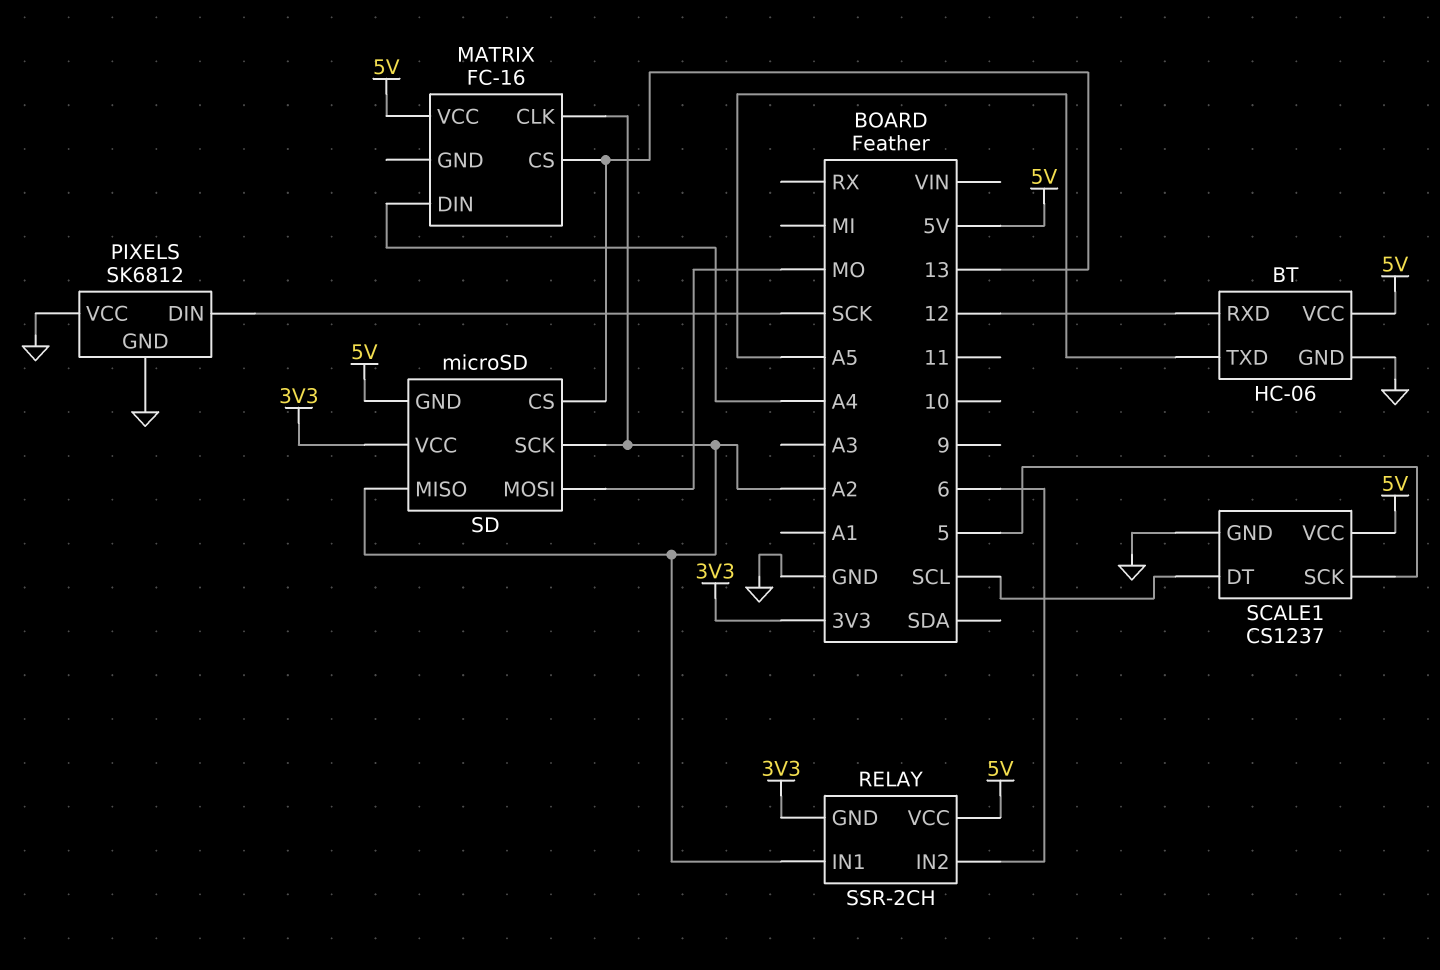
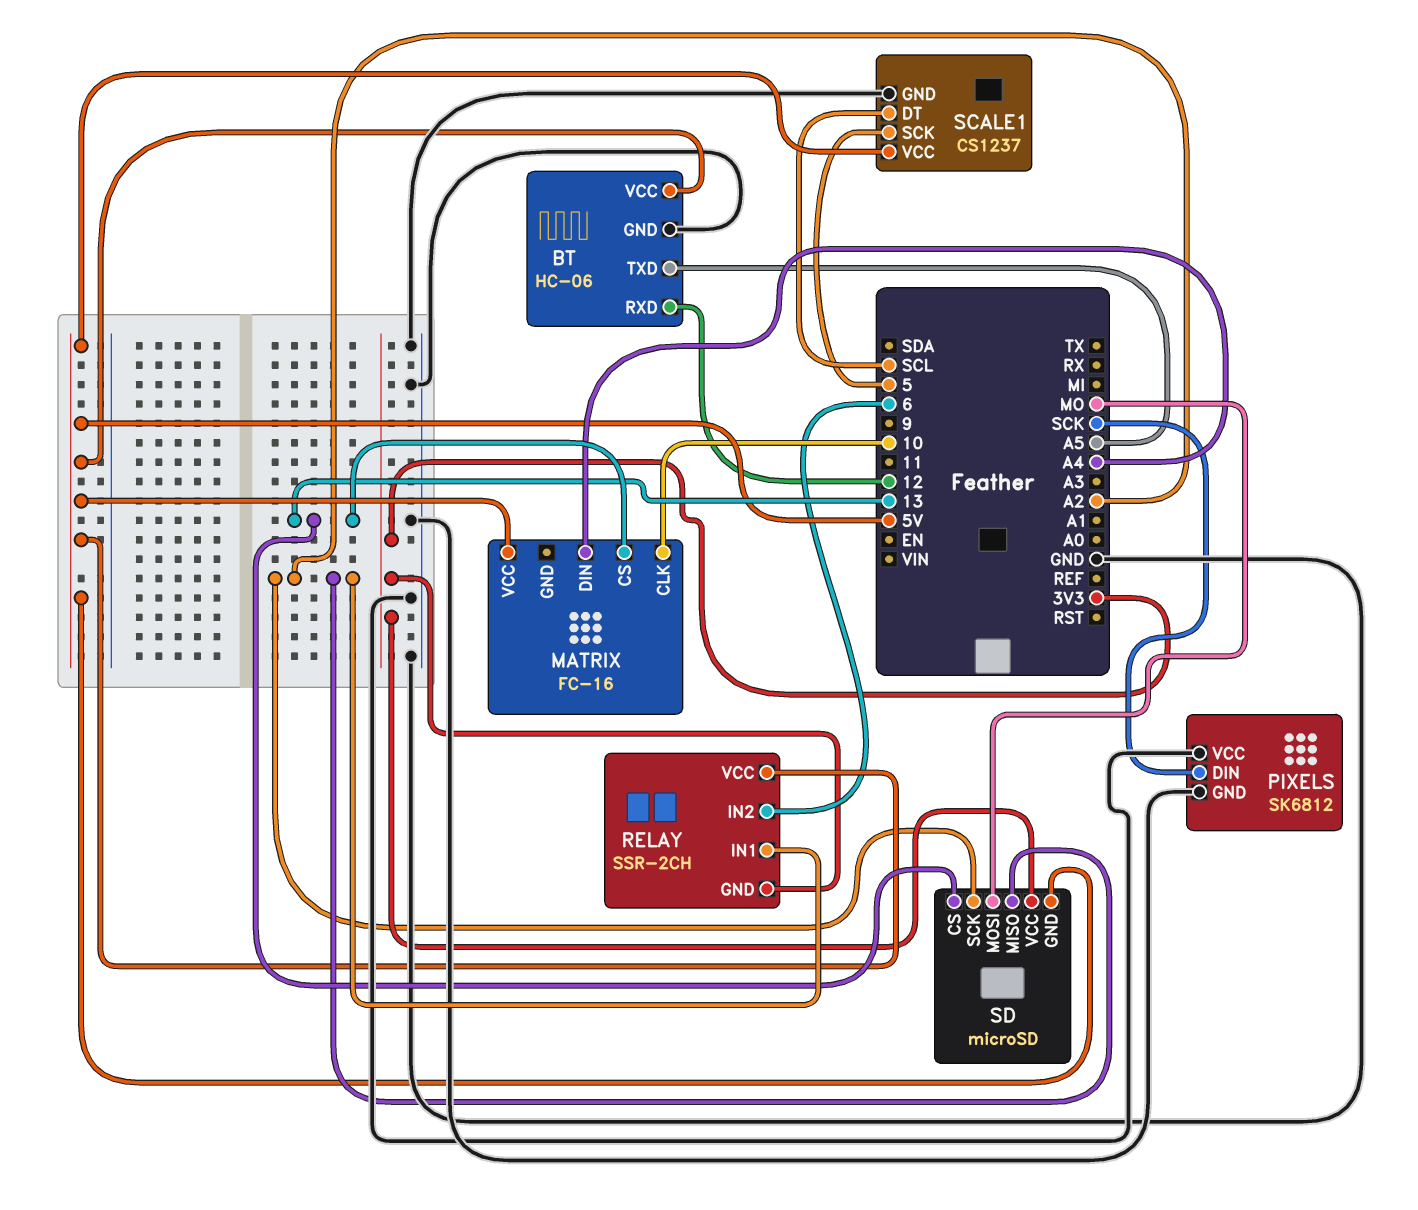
MATRIX pin CLK: A2 -> 10

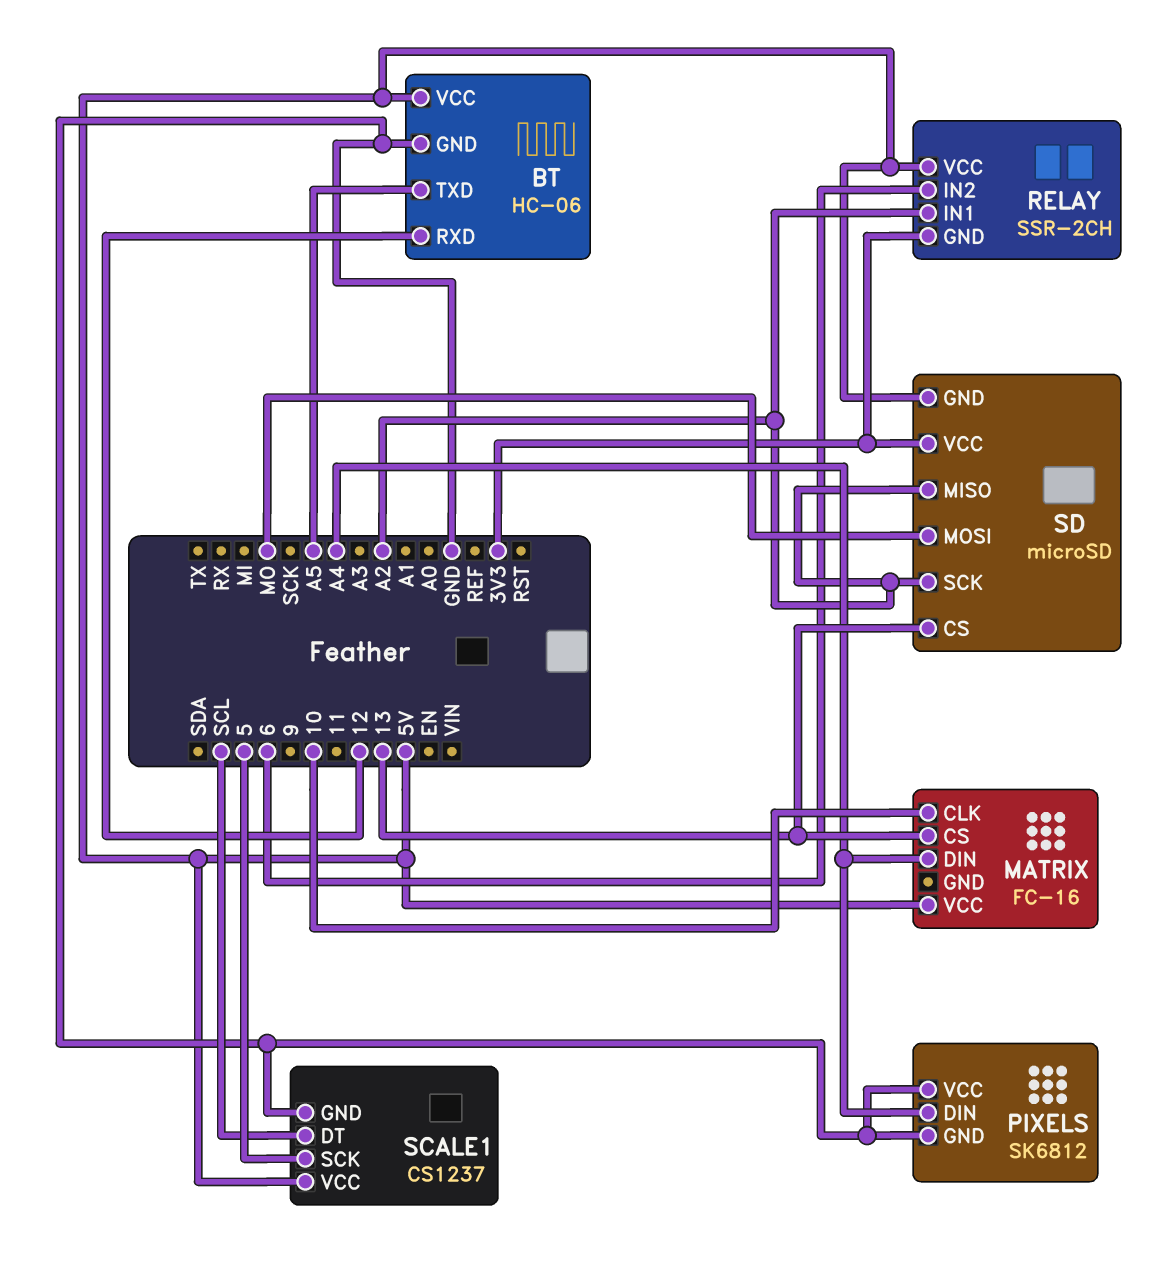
PIXELS pin DIN: SCK -> A4

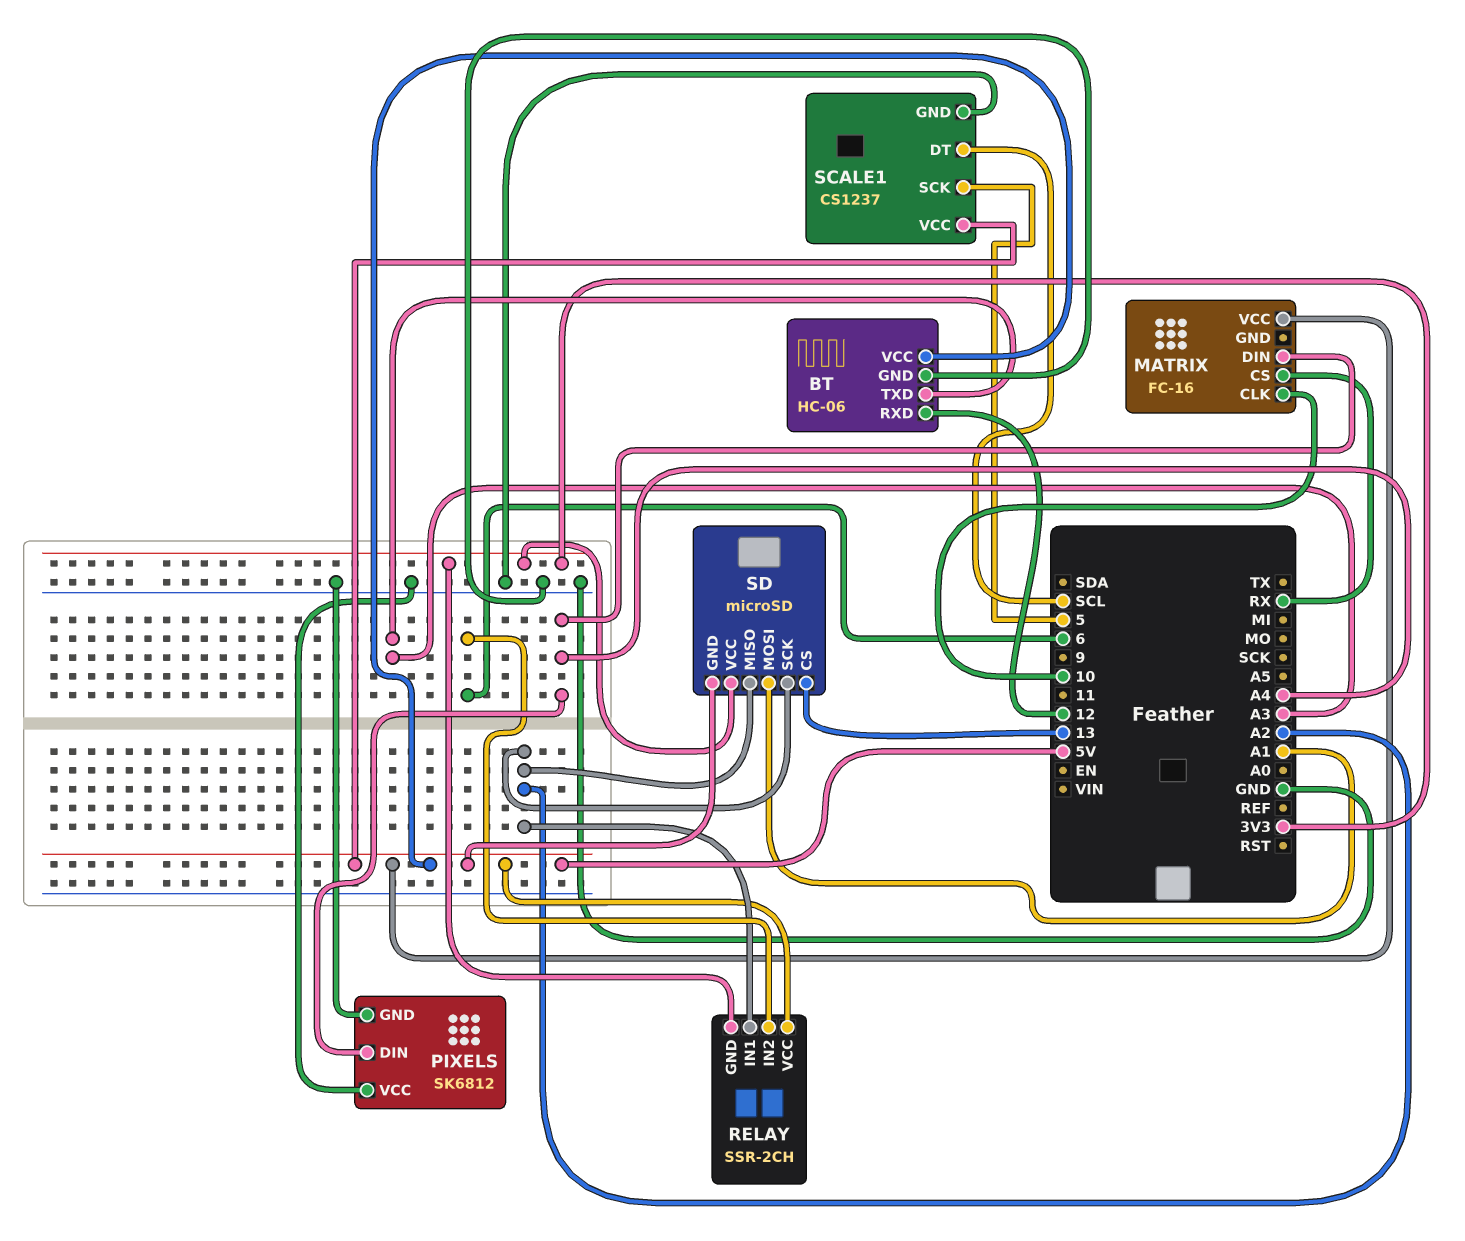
BT pin TXD: A5 -> A3
MATRIX pin CS: 13 -> RX
SD pin MOSI: MO -> A1

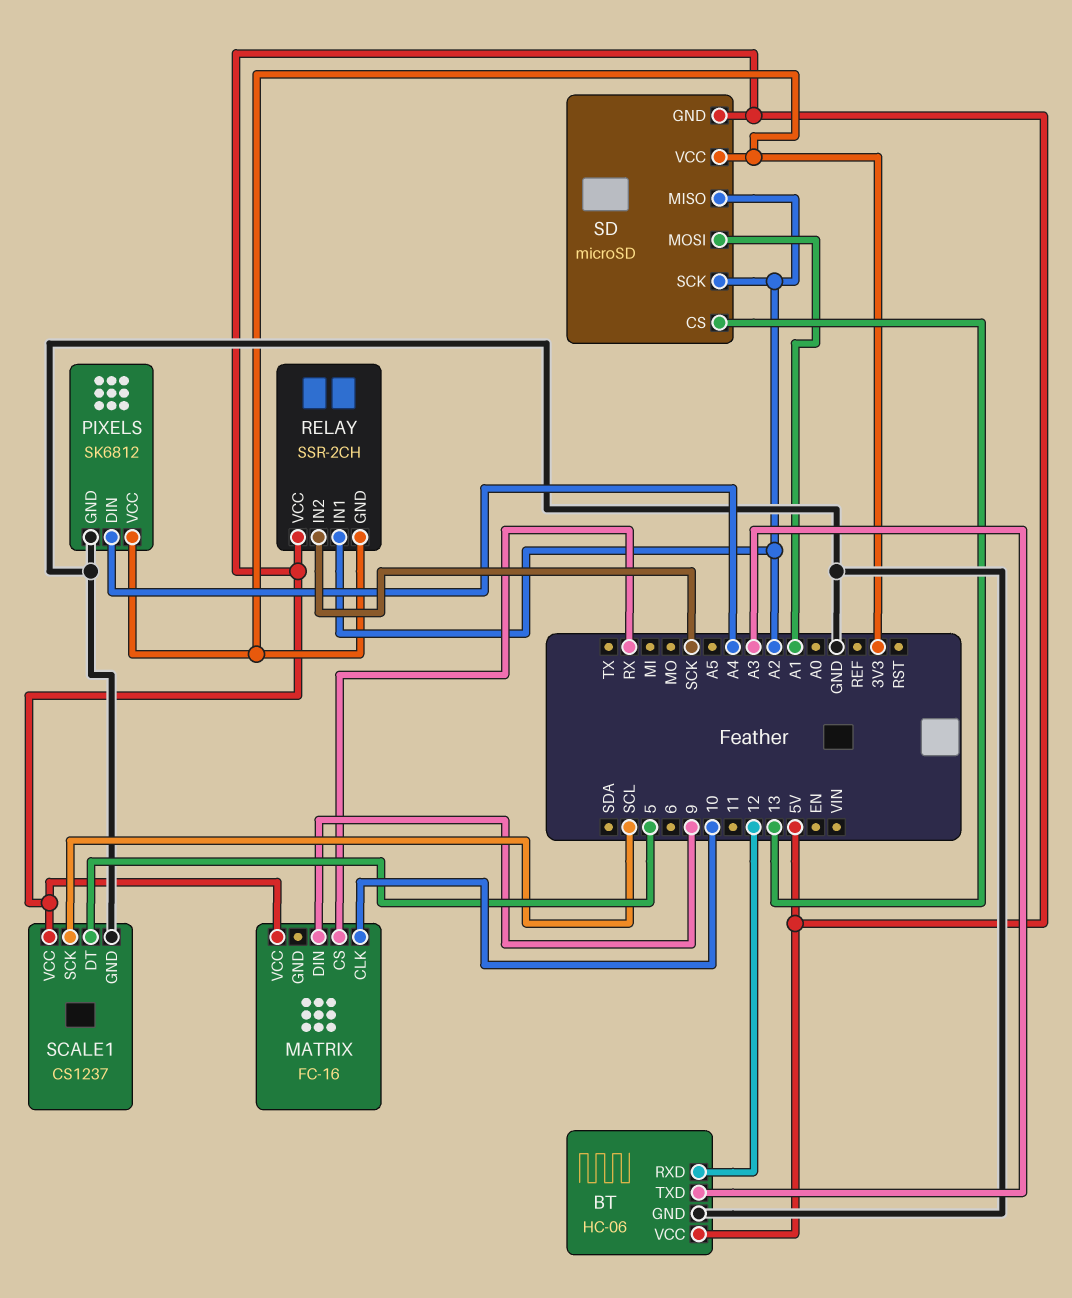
MATRIX pin DIN: A4 -> 9
PIXELS pin VCC: GND -> 3V3
RELAY pin IN2: 6 -> SCK
SCALE1 pin DT: SCL -> 5
SCALE1 pin SCK: 5 -> SCL

